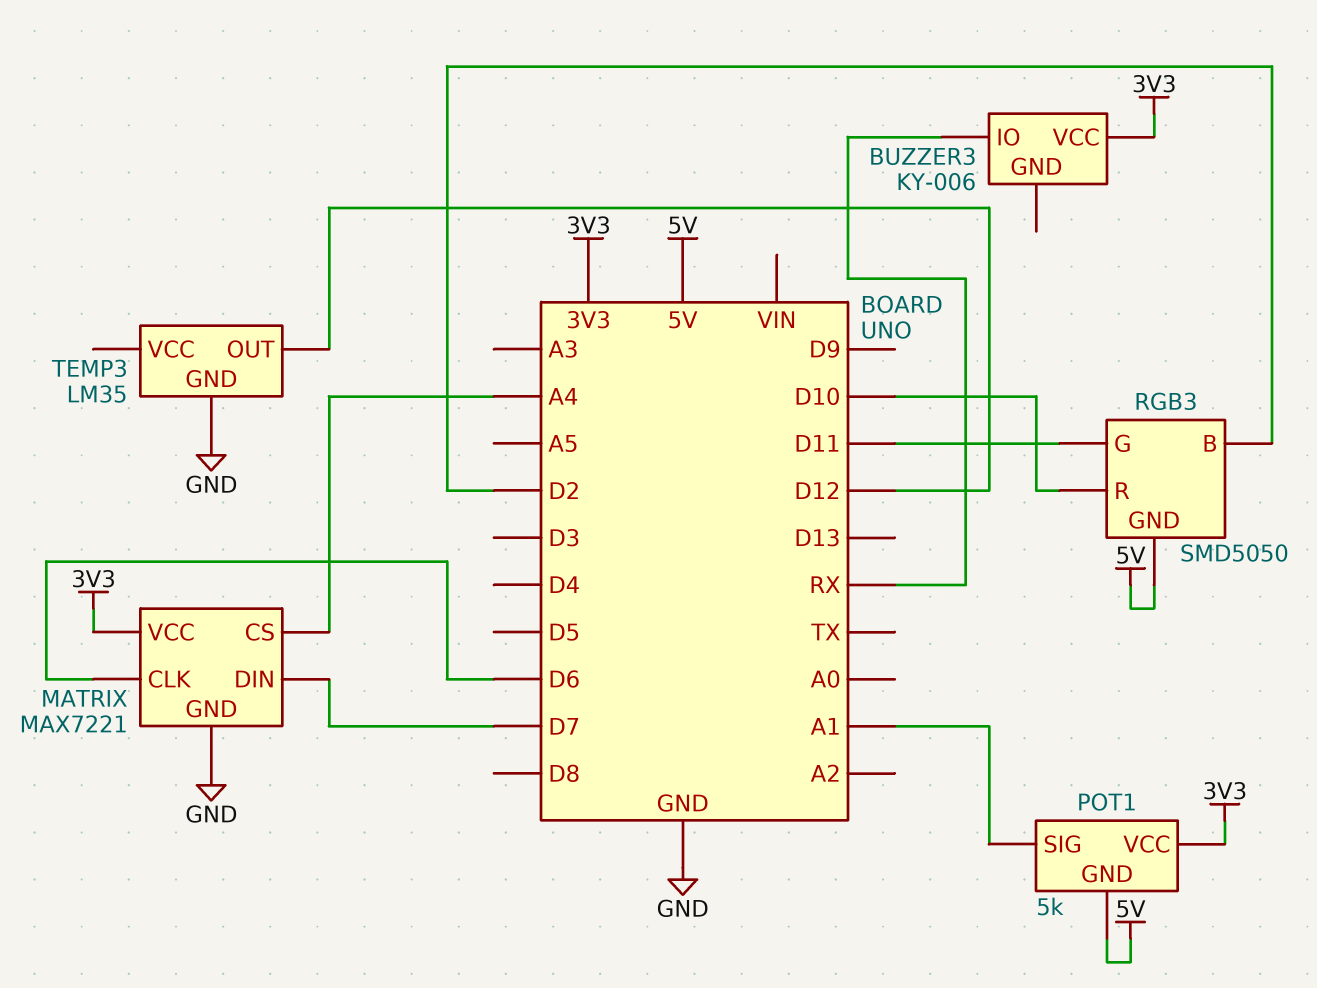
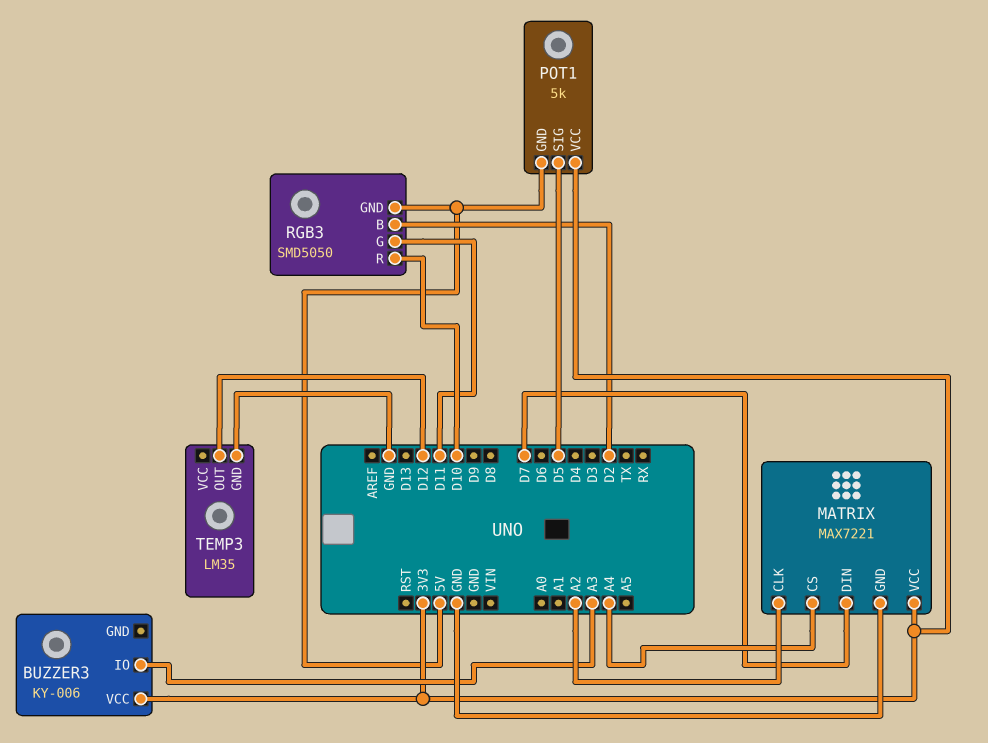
BUZZER3 pin IO: RX -> A3
MATRIX pin CLK: D6 -> A2
POT1 pin SIG: A1 -> D5

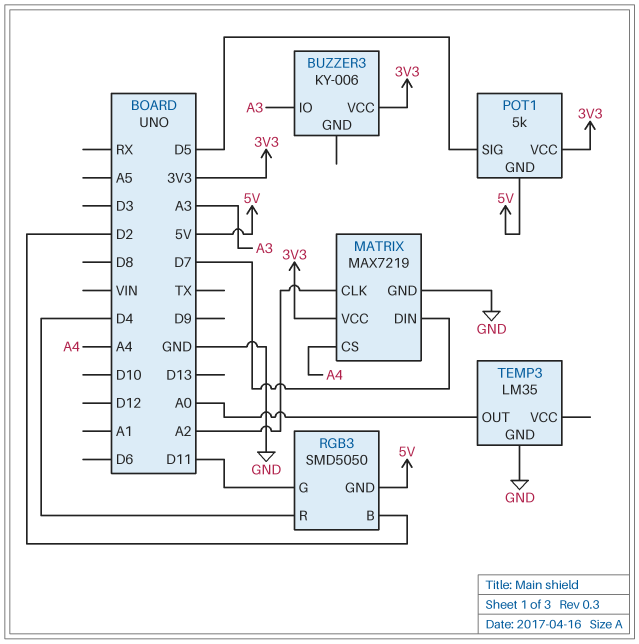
MATRIX: MAX7221 -> MAX7219
RGB3 pin R: D10 -> D4
TEMP3 pin OUT: D12 -> A0

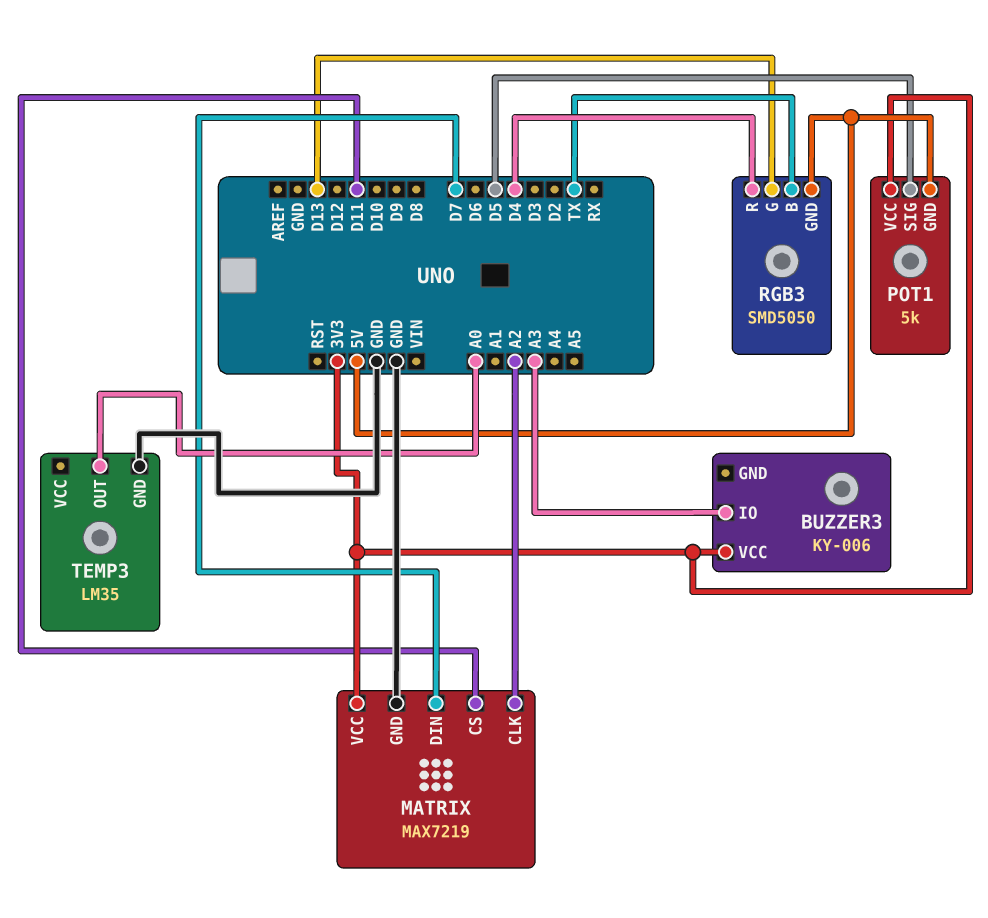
MATRIX pin CS: A4 -> D11
RGB3 pin B: D2 -> TX
RGB3 pin G: D11 -> D13

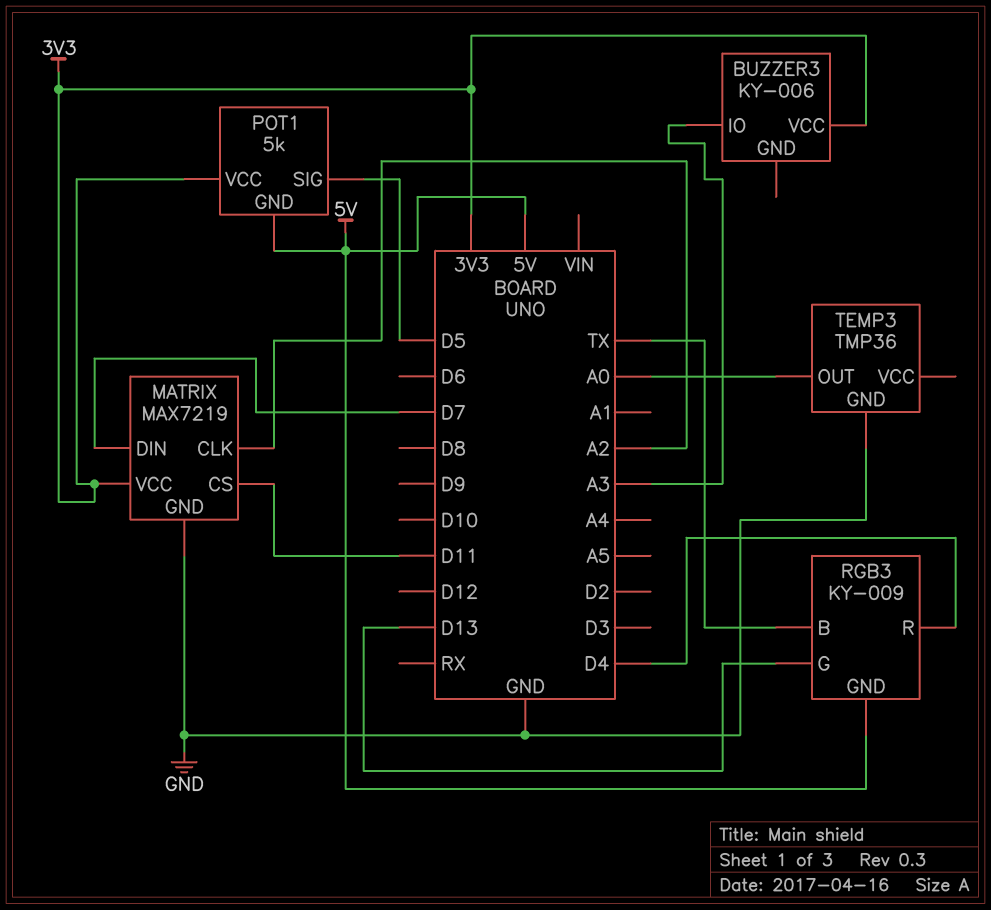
RGB3: SMD5050 -> KY-009
TEMP3: LM35 -> TMP36

